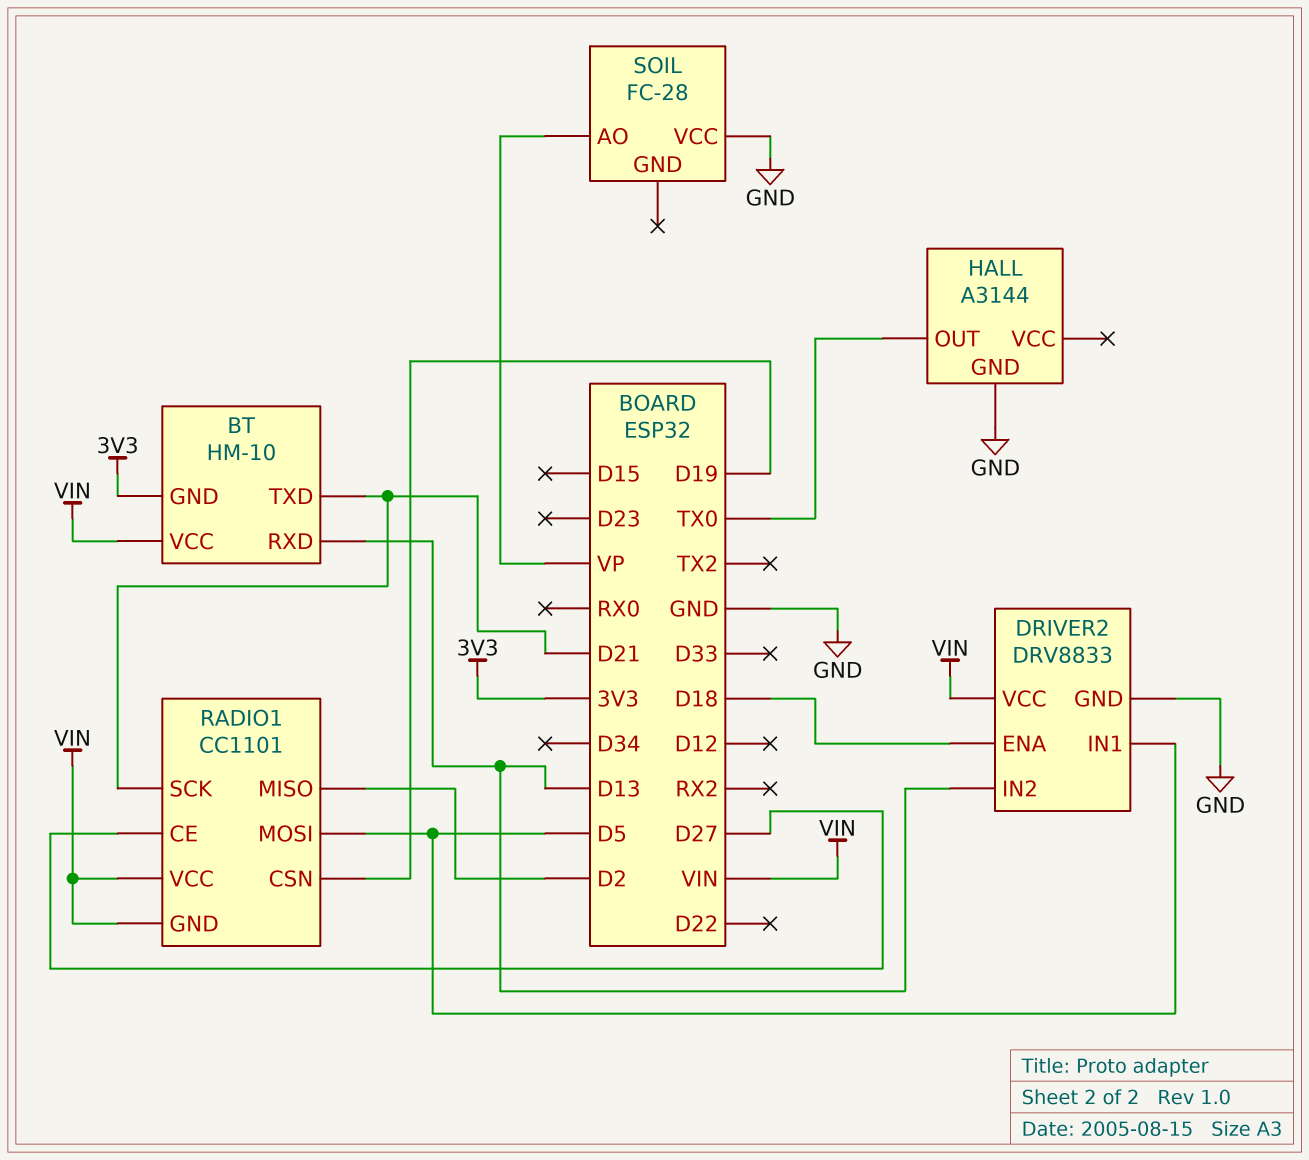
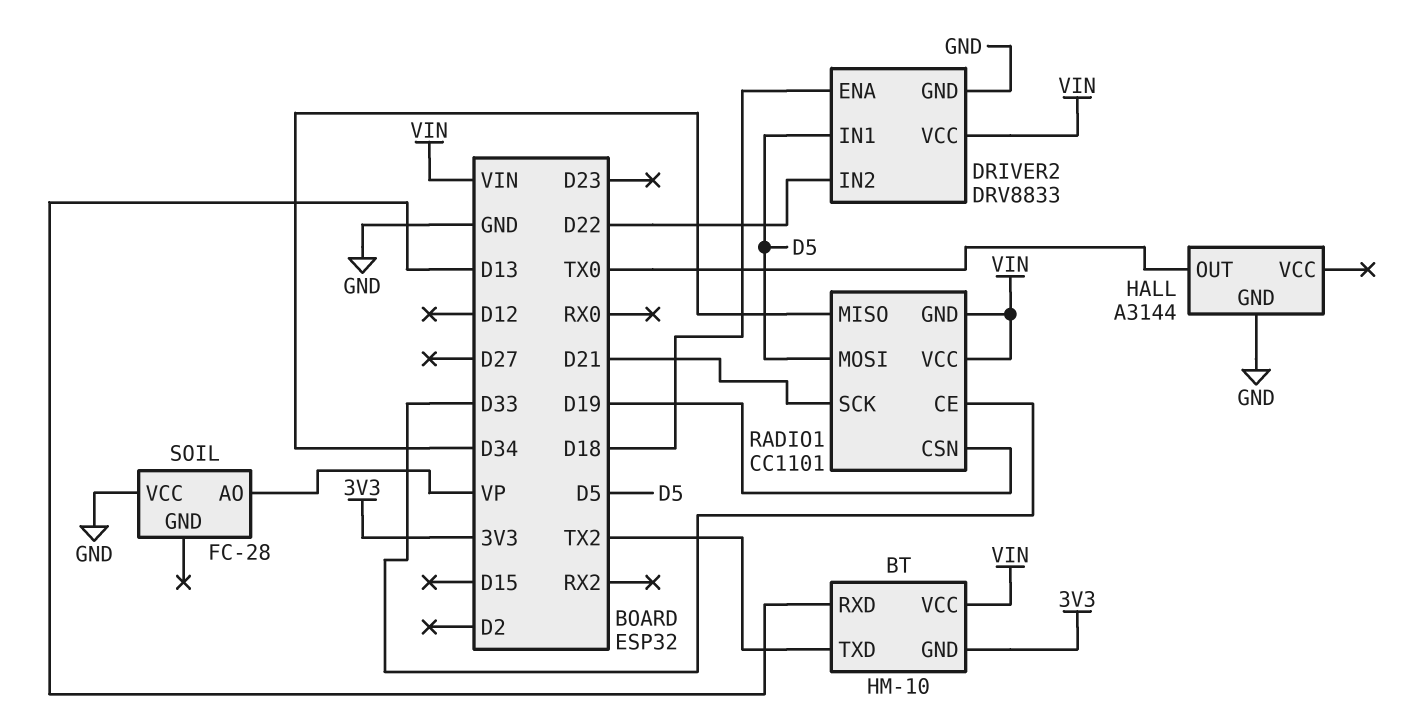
BT pin TXD: D21 -> TX2
DRIVER2 pin IN2: D13 -> D22
RADIO1 pin CE: D27 -> D33
RADIO1 pin MISO: D2 -> D34

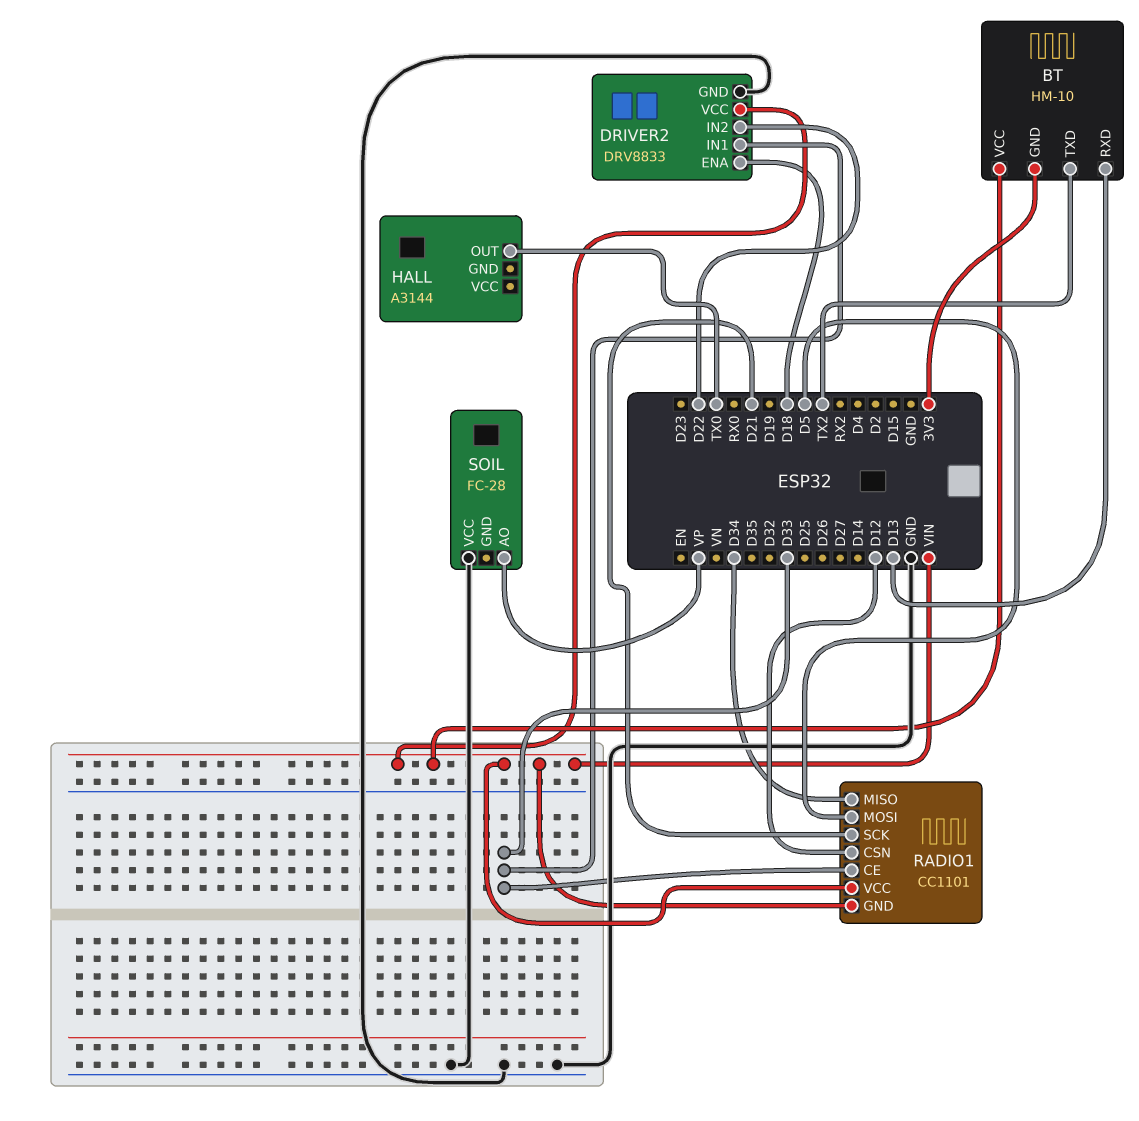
DRIVER2 pin IN1: D5 -> D33
HALL pin GND: GND -> none
RADIO1 pin CSN: D19 -> D12

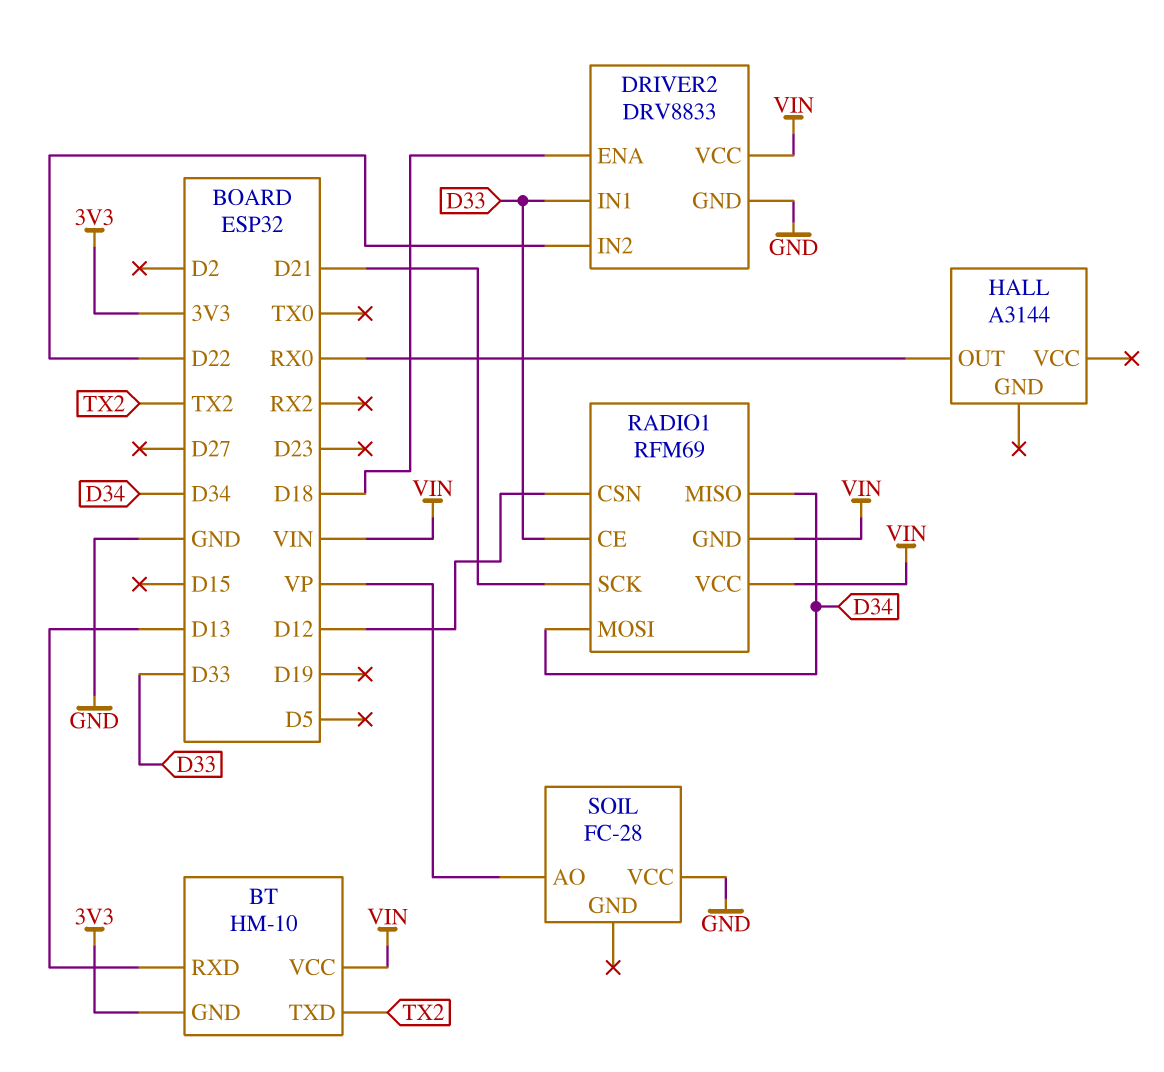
HALL pin OUT: TX0 -> RX0
RADIO1: CC1101 -> RFM69
RADIO1 pin MOSI: D5 -> D34

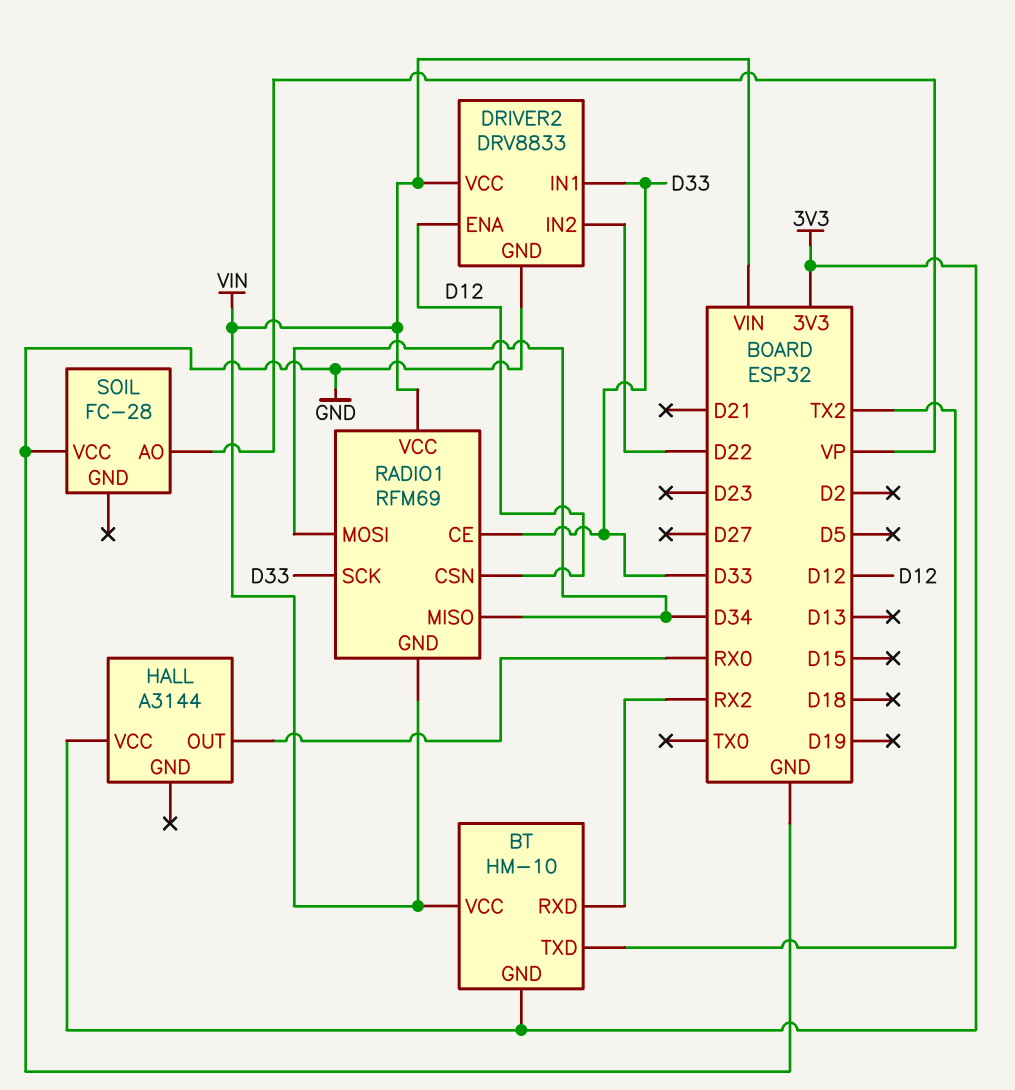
BT pin RXD: D13 -> RX2
DRIVER2 pin ENA: D18 -> D12
HALL pin VCC: none -> 3V3
RADIO1 pin SCK: D21 -> D33

